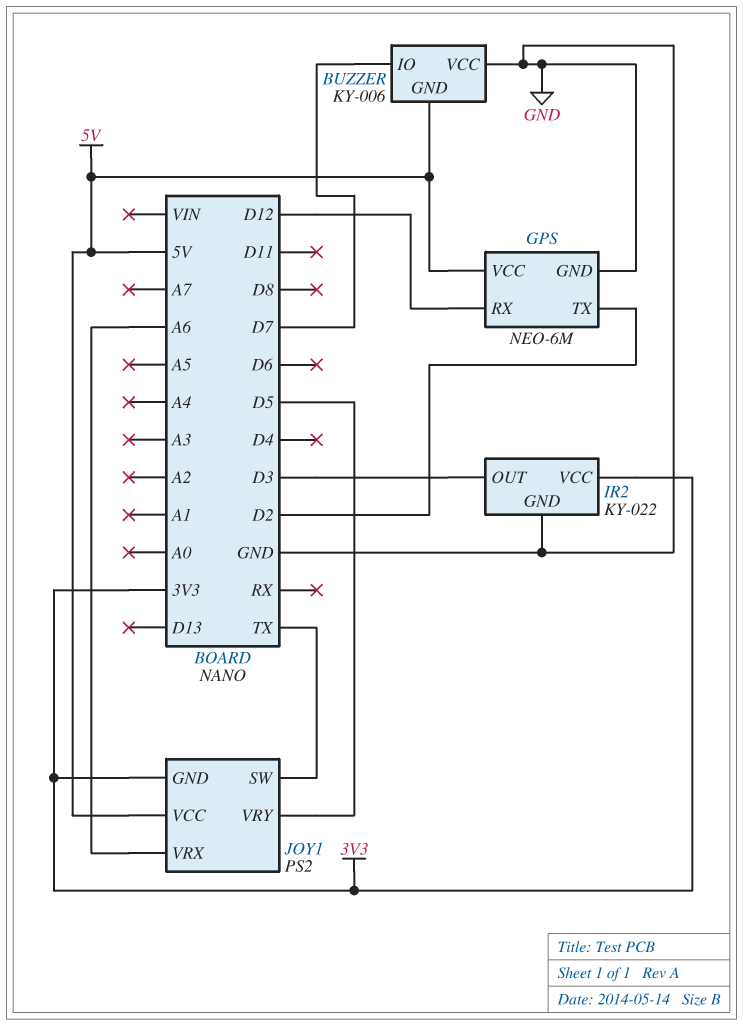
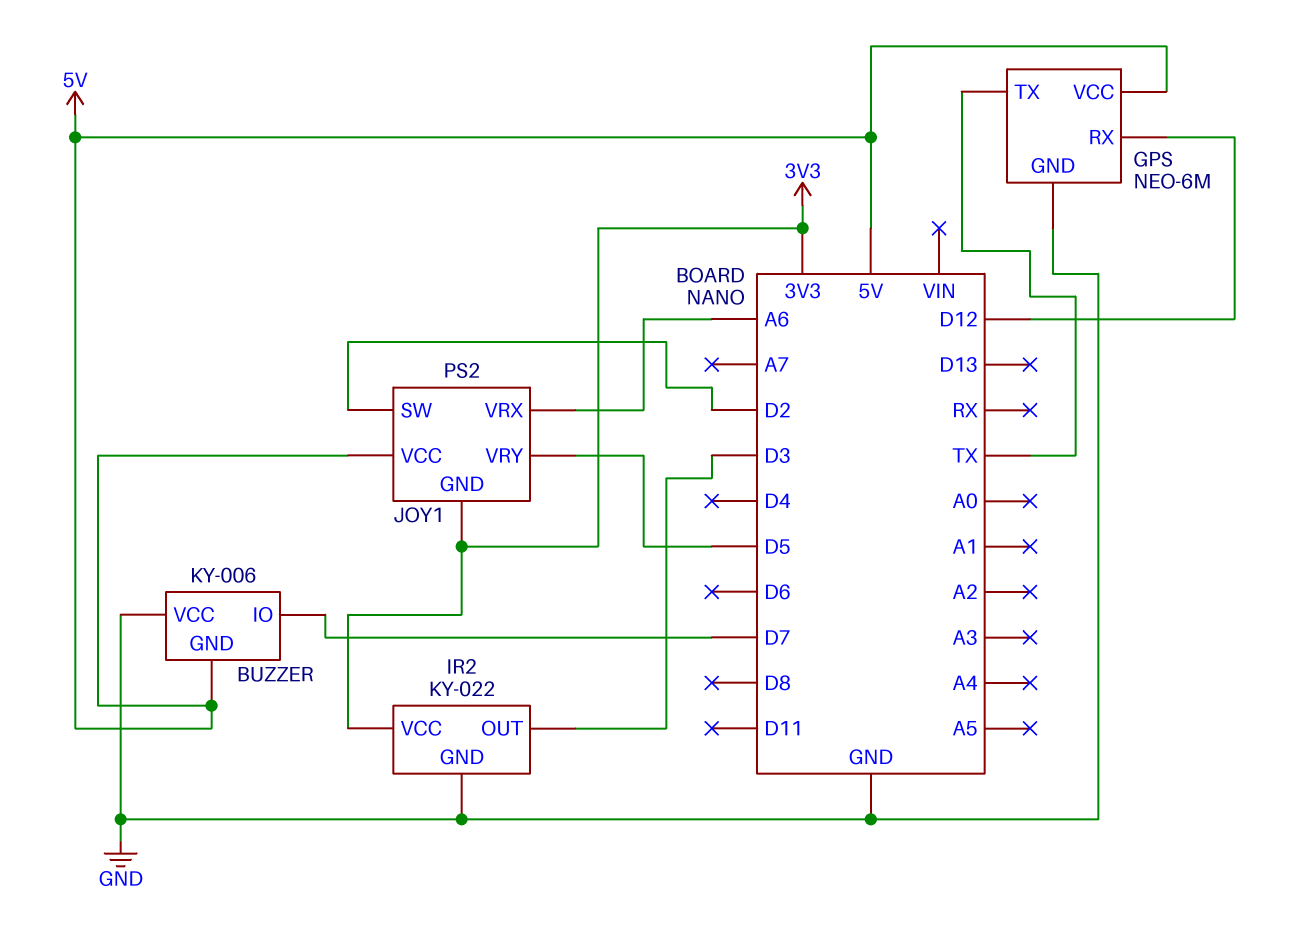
GPS pin TX: D2 -> TX
JOY1 pin SW: TX -> D2

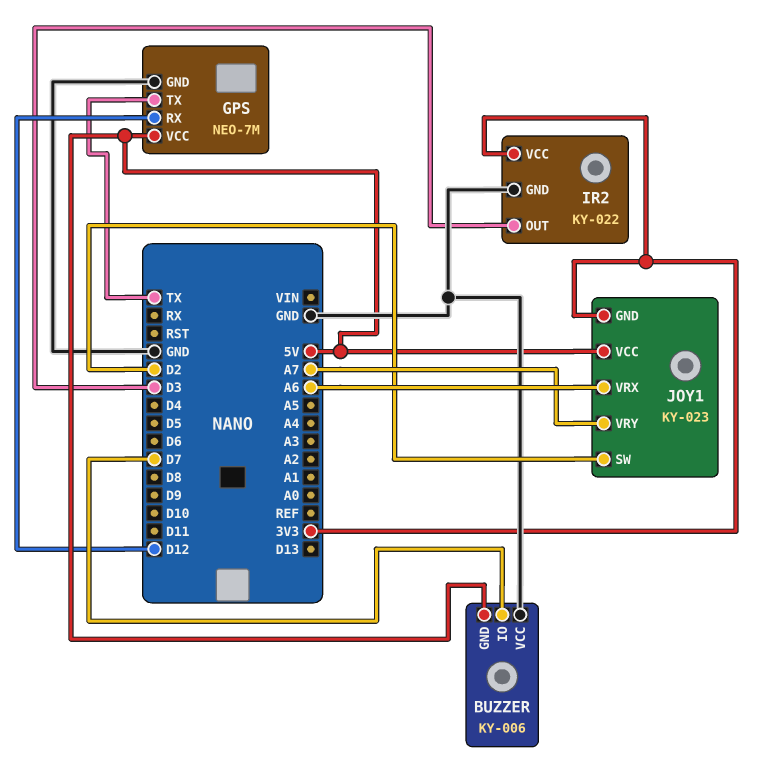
GPS: NEO-6M -> NEO-7M
JOY1: PS2 -> KY-023
JOY1 pin VRY: D5 -> A7

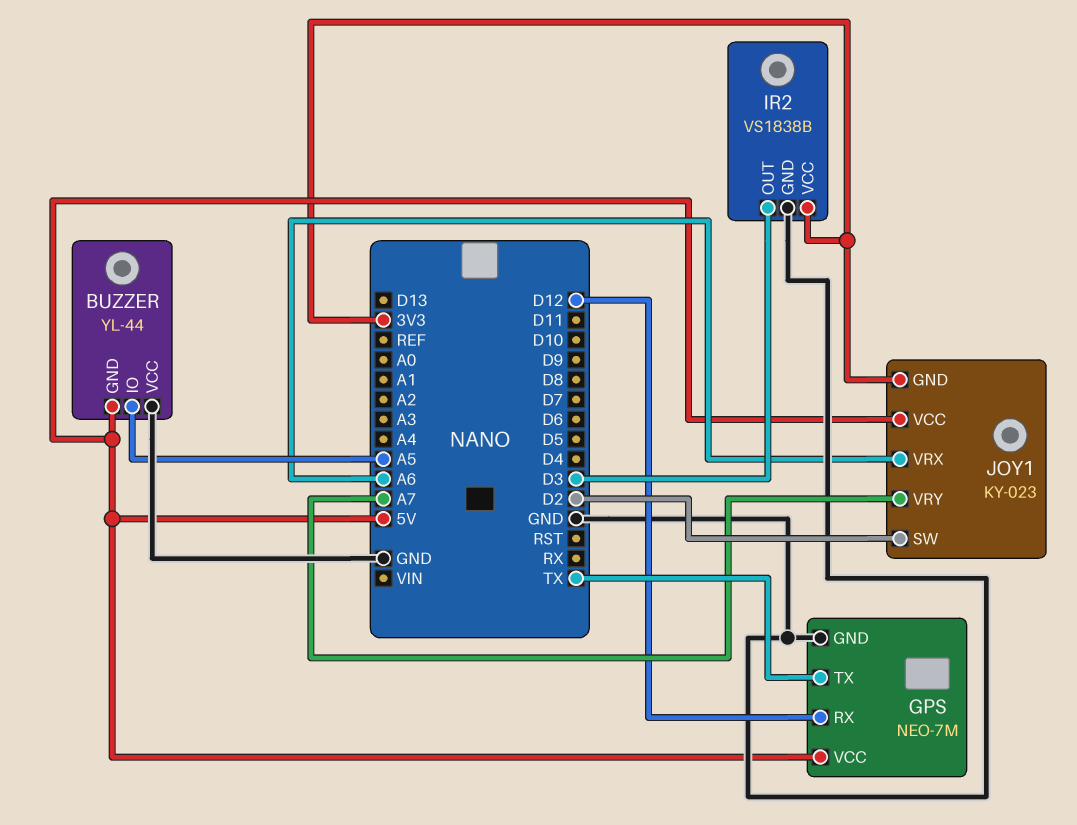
BUZZER: KY-006 -> YL-44
BUZZER pin IO: D7 -> A5
IR2: KY-022 -> VS1838B

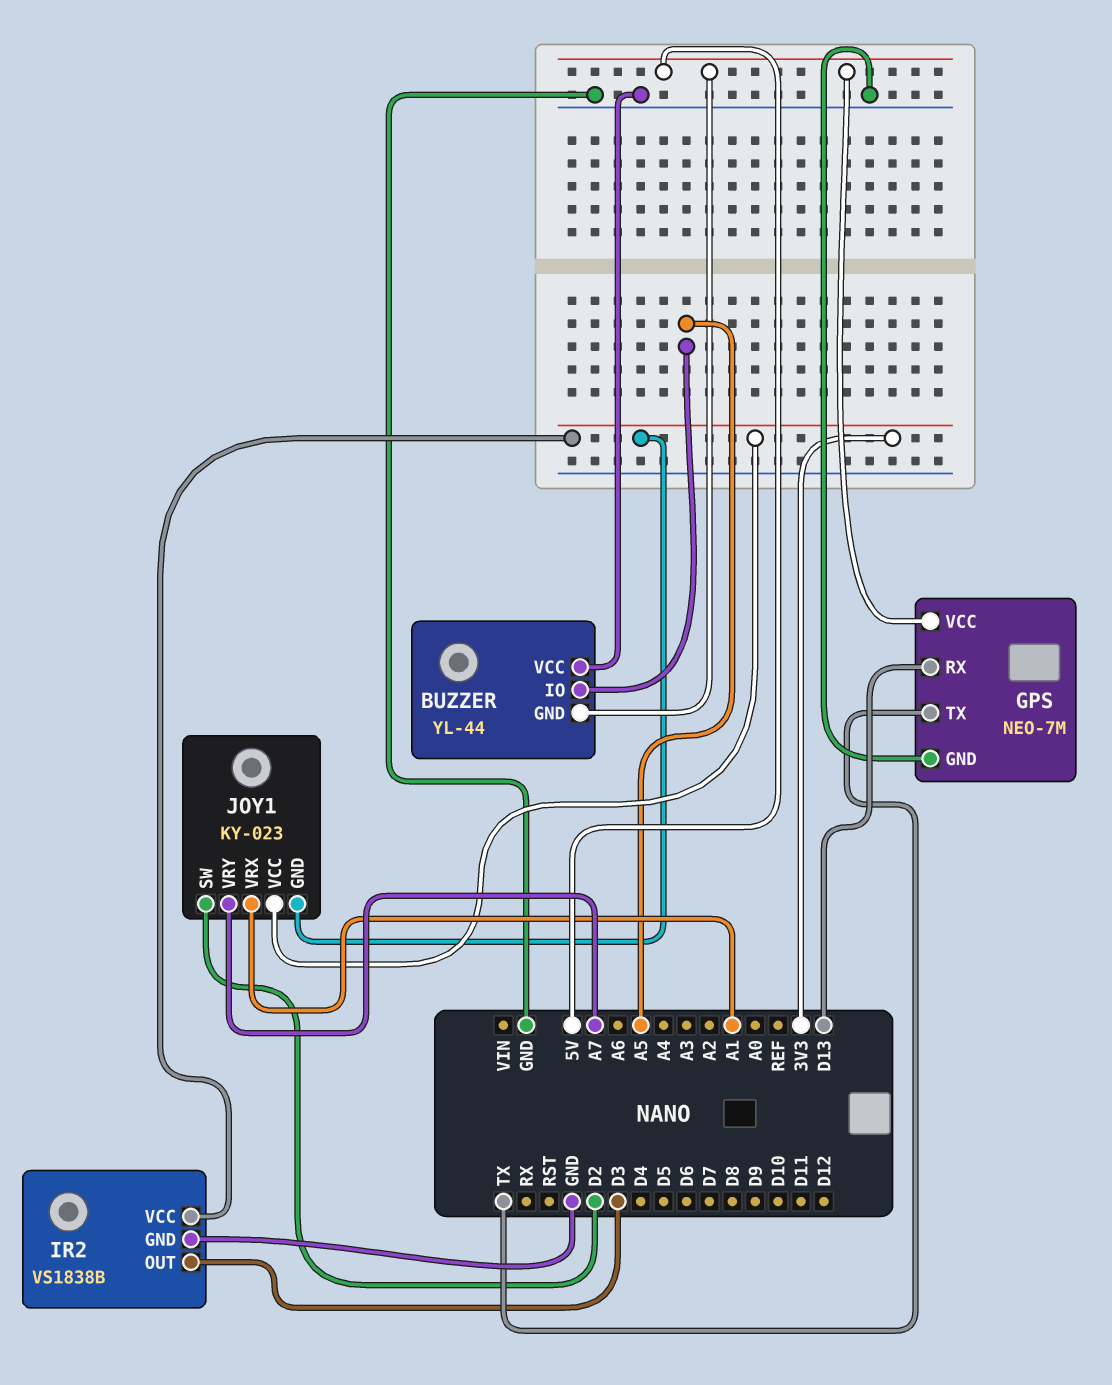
GPS pin RX: D12 -> D13
JOY1 pin VCC: 5V -> 3V3
JOY1 pin VRX: A6 -> A1

